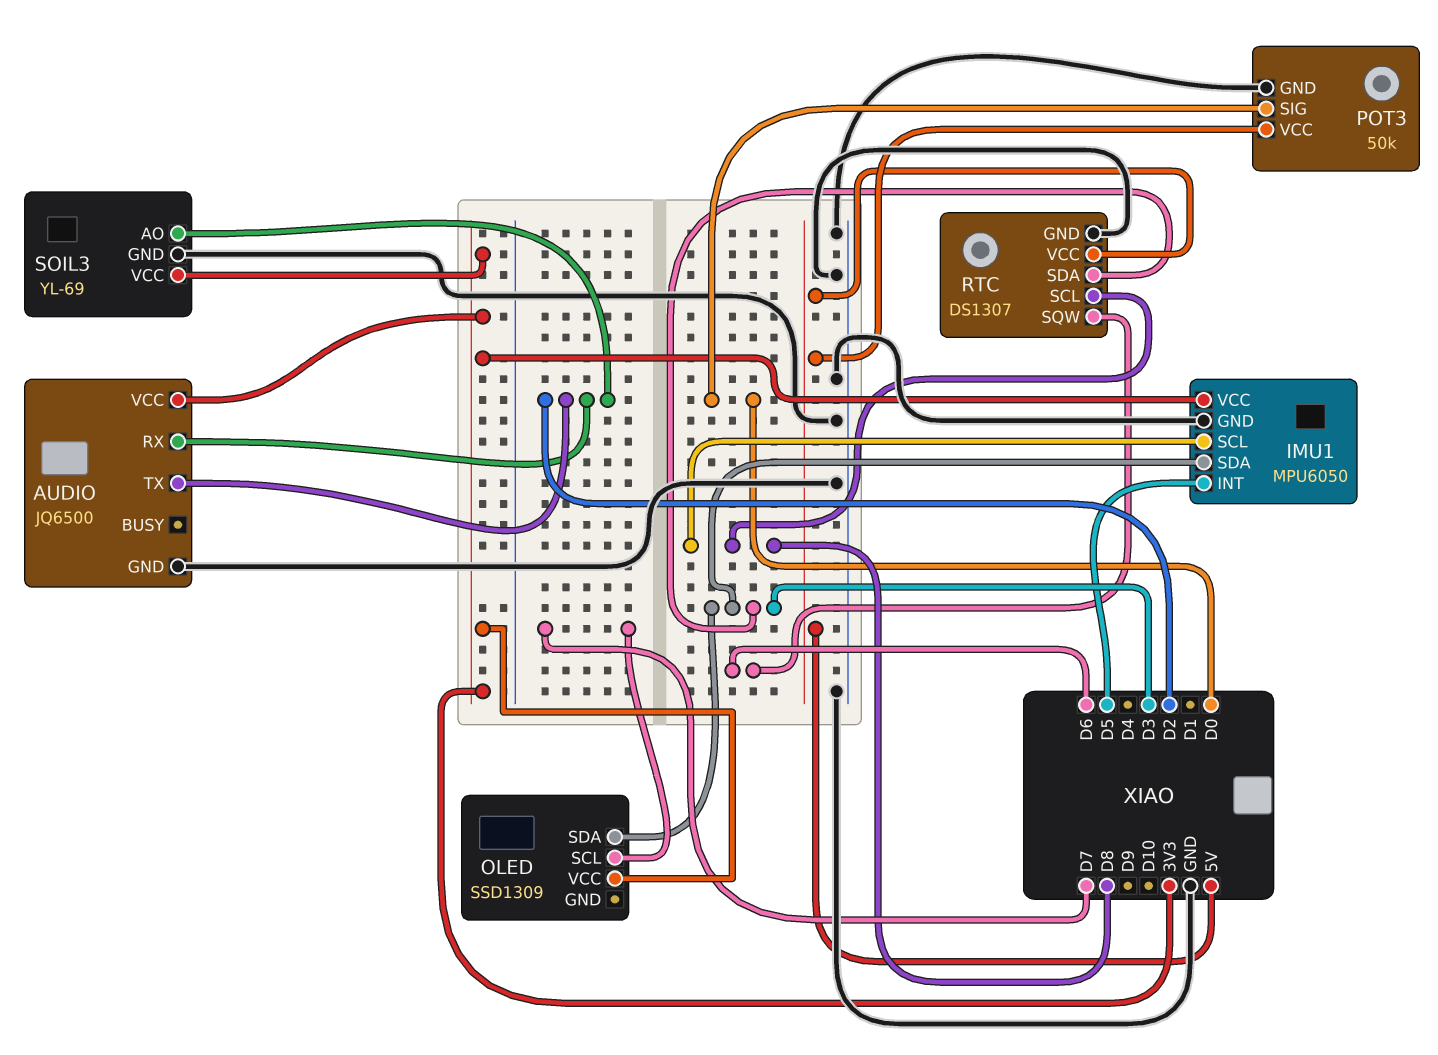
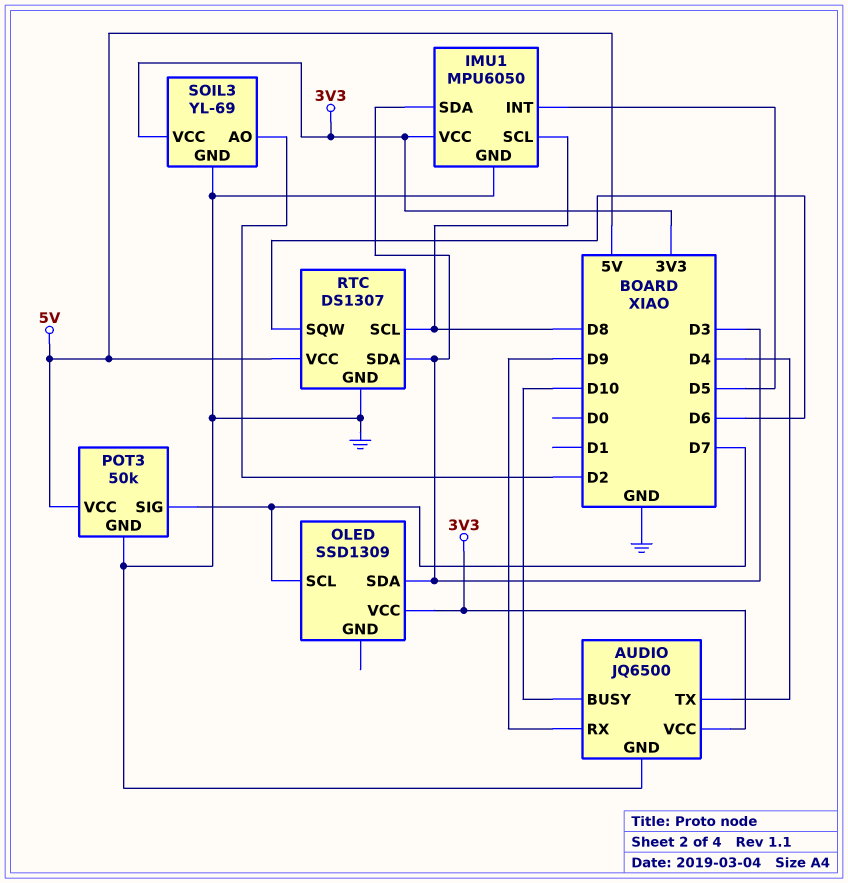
AUDIO pin BUSY: none -> D10
AUDIO pin RX: D2 -> D9
AUDIO pin TX: D2 -> D4
POT3 pin SIG: D0 -> D7

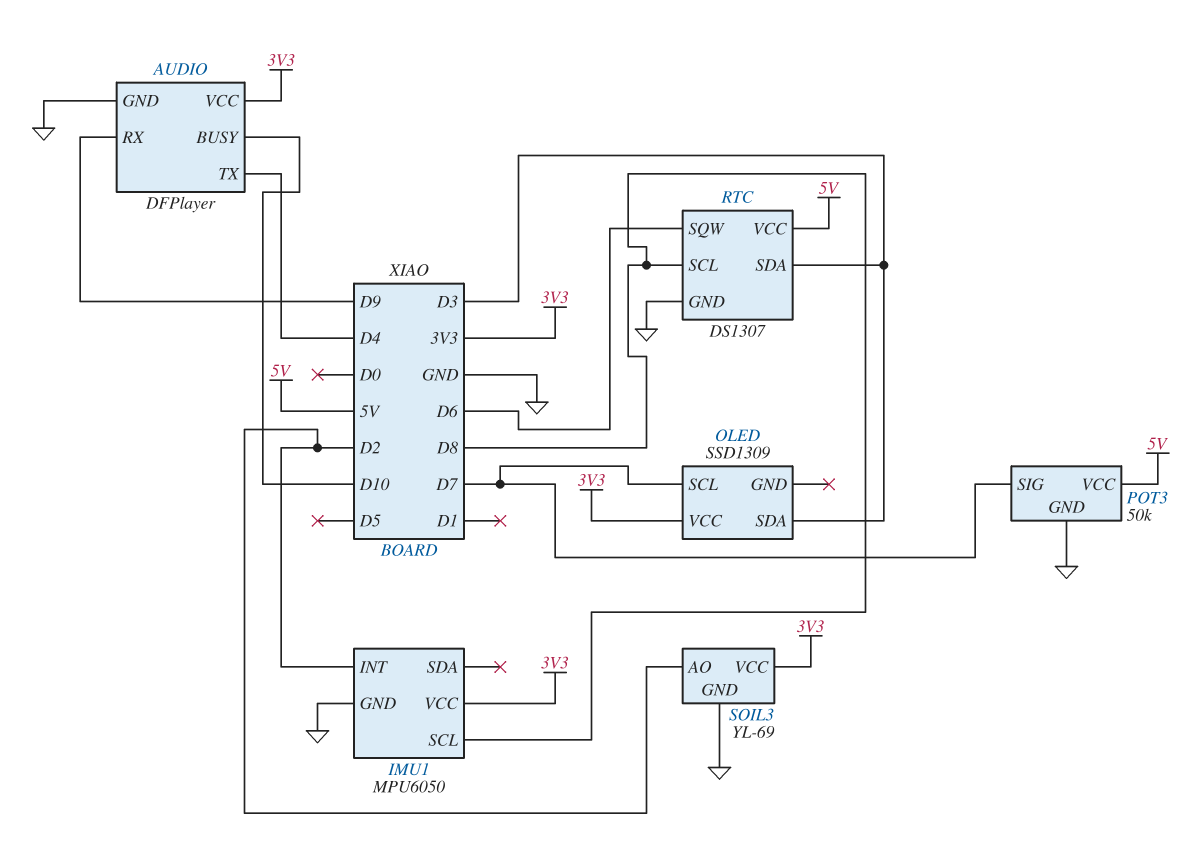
AUDIO: JQ6500 -> DFPlayer
IMU1 pin INT: D5 -> D2
IMU1 pin SDA: D3 -> none

